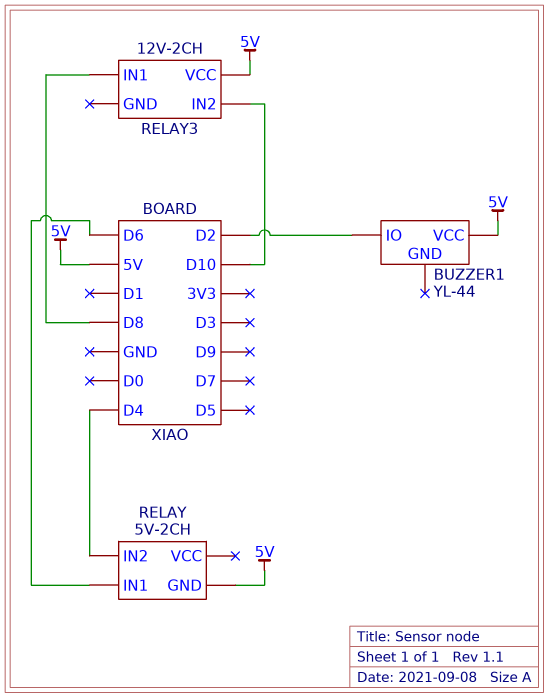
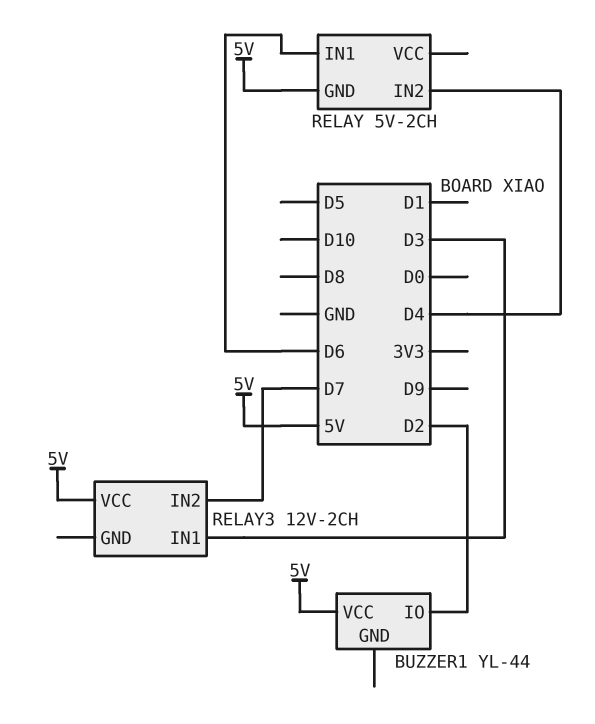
RELAY3 pin IN1: D8 -> D3
RELAY3 pin IN2: D10 -> D7

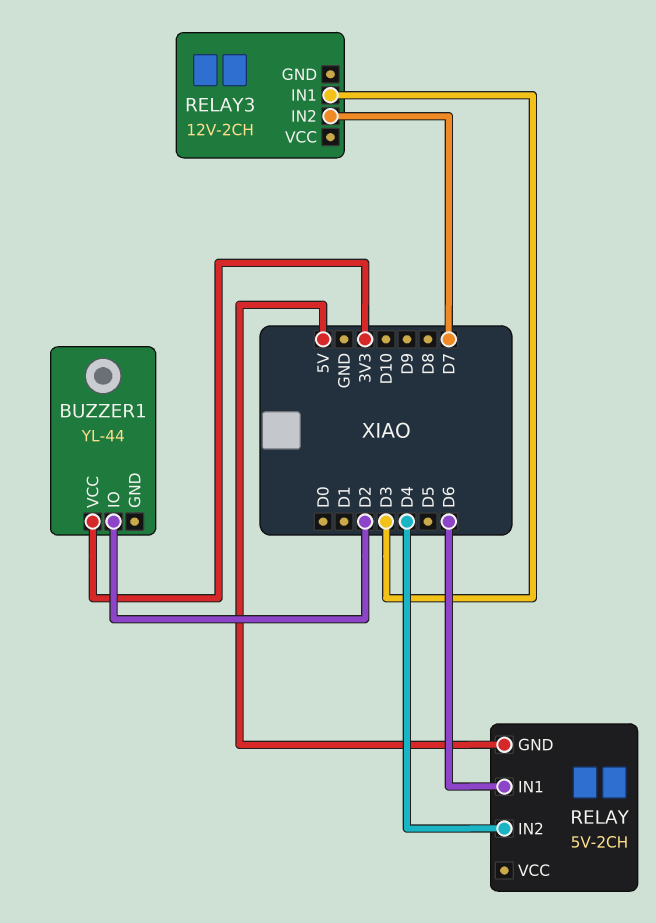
BUZZER1 pin VCC: 5V -> 3V3
RELAY3 pin VCC: 5V -> none

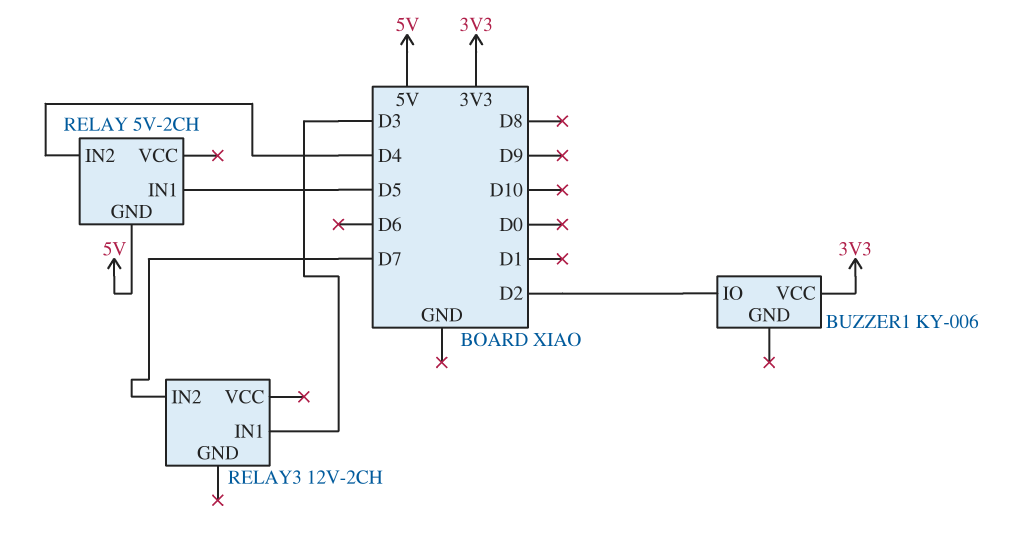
BUZZER1: YL-44 -> KY-006
RELAY pin IN1: D6 -> D5

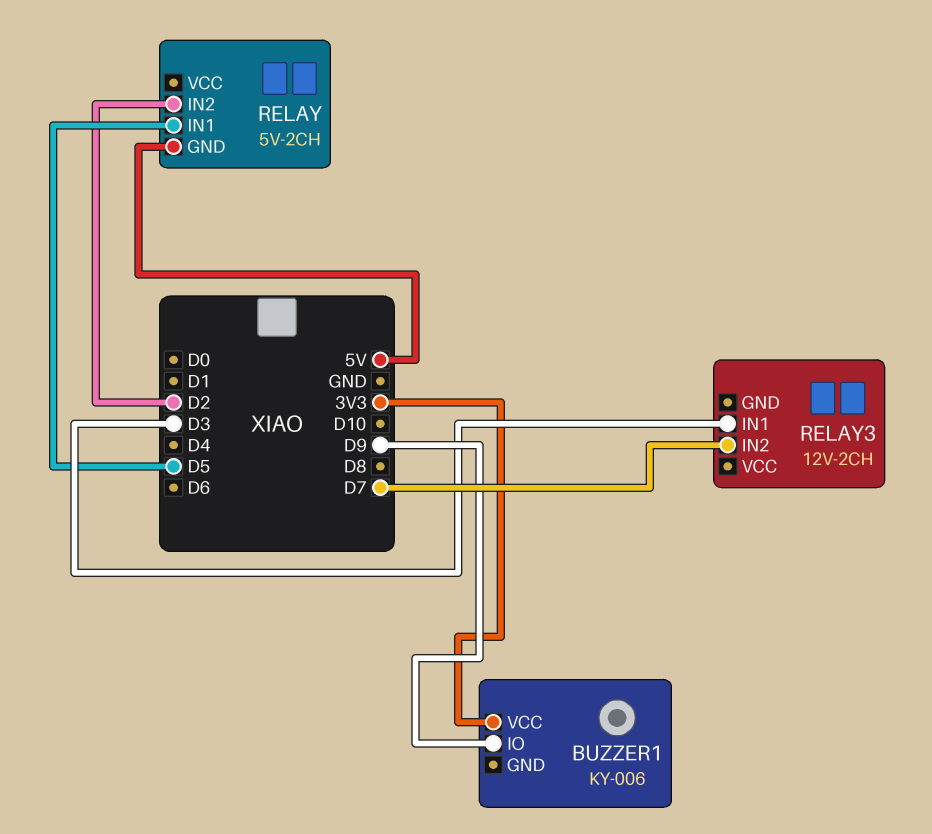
BUZZER1 pin IO: D2 -> D9
RELAY pin IN2: D4 -> D2

